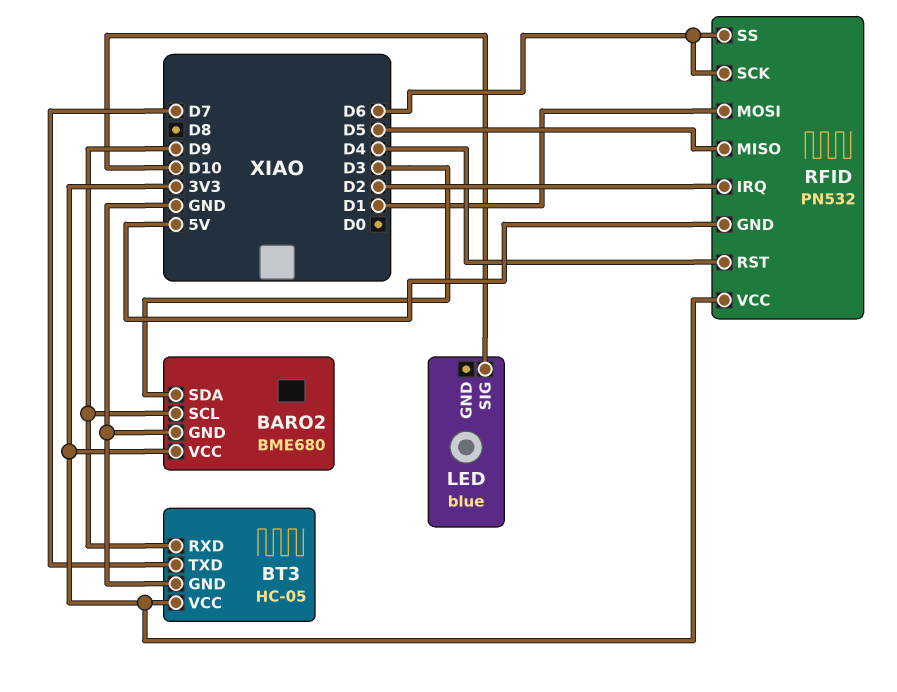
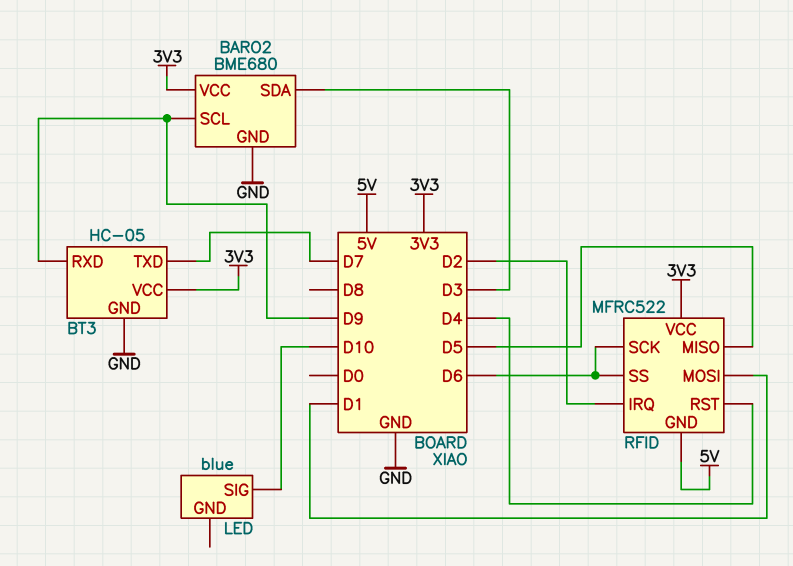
RFID: PN532 -> MFRC522

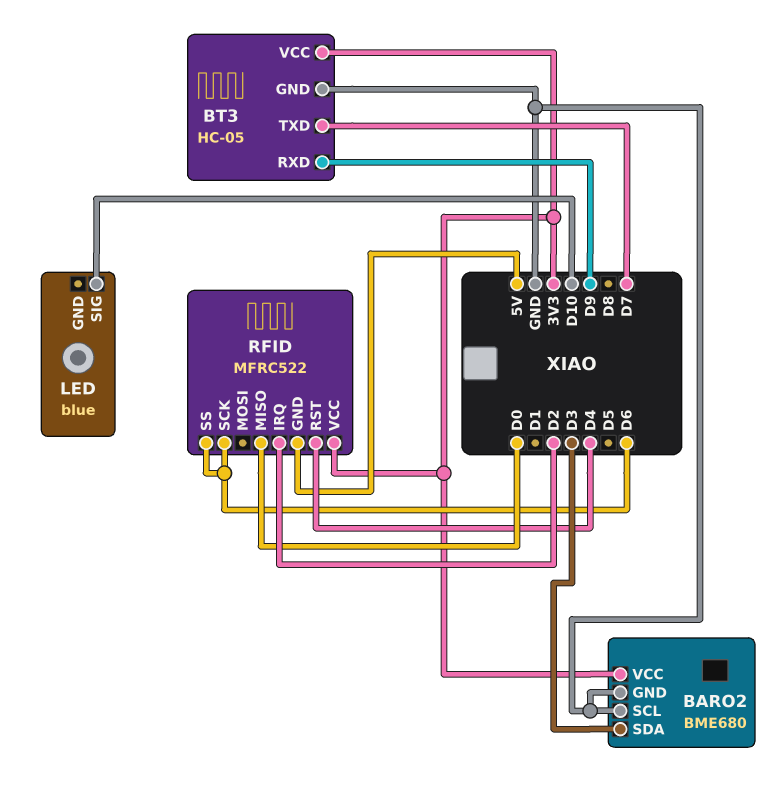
BARO2 pin SCL: D9 -> GND
RFID pin MISO: D5 -> D0
RFID pin MOSI: D1 -> none

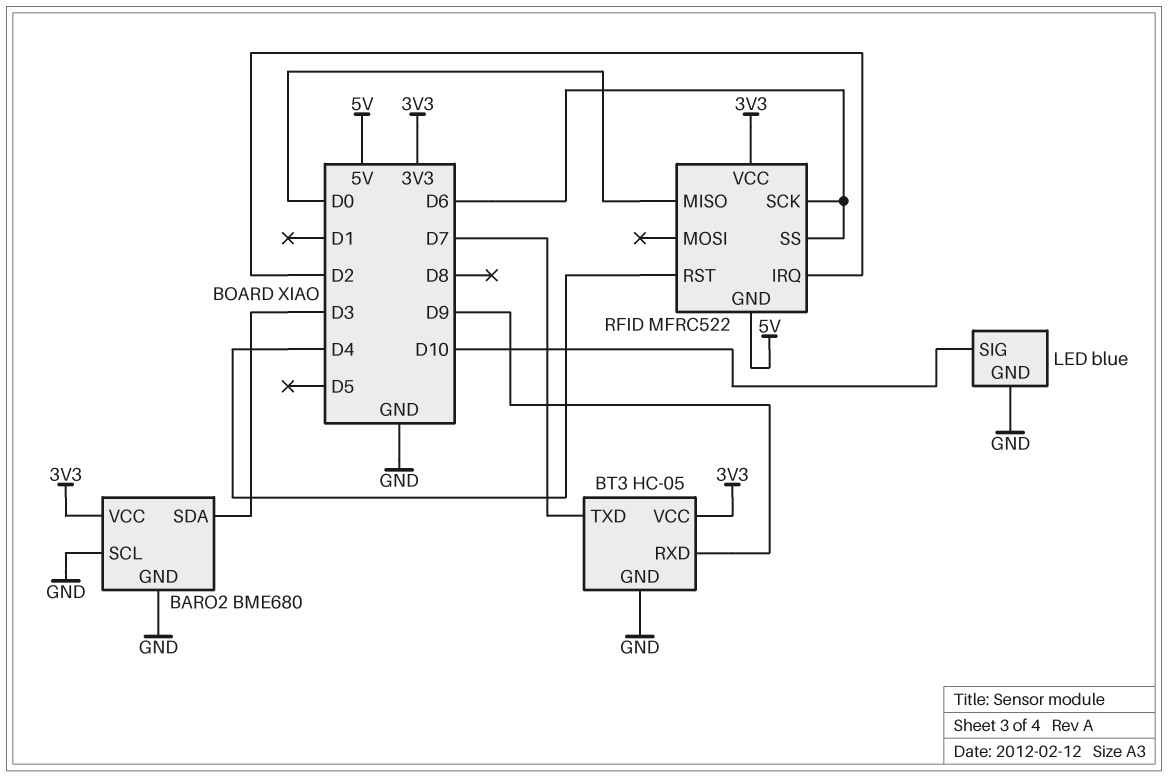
LED pin GND: none -> GND

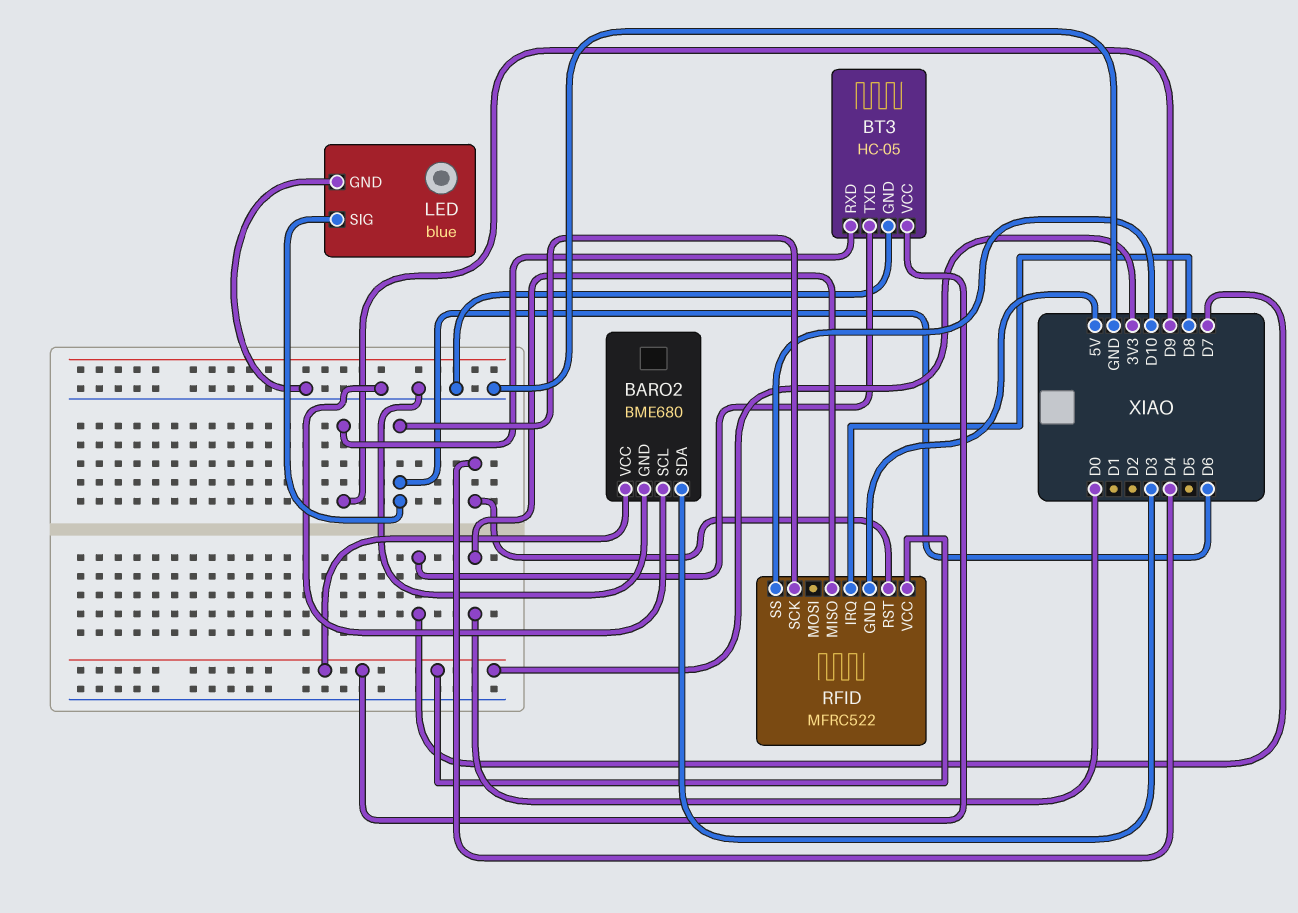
LED pin SIG: D10 -> D6
RFID pin IRQ: D2 -> D8
RFID pin SS: D6 -> D10

